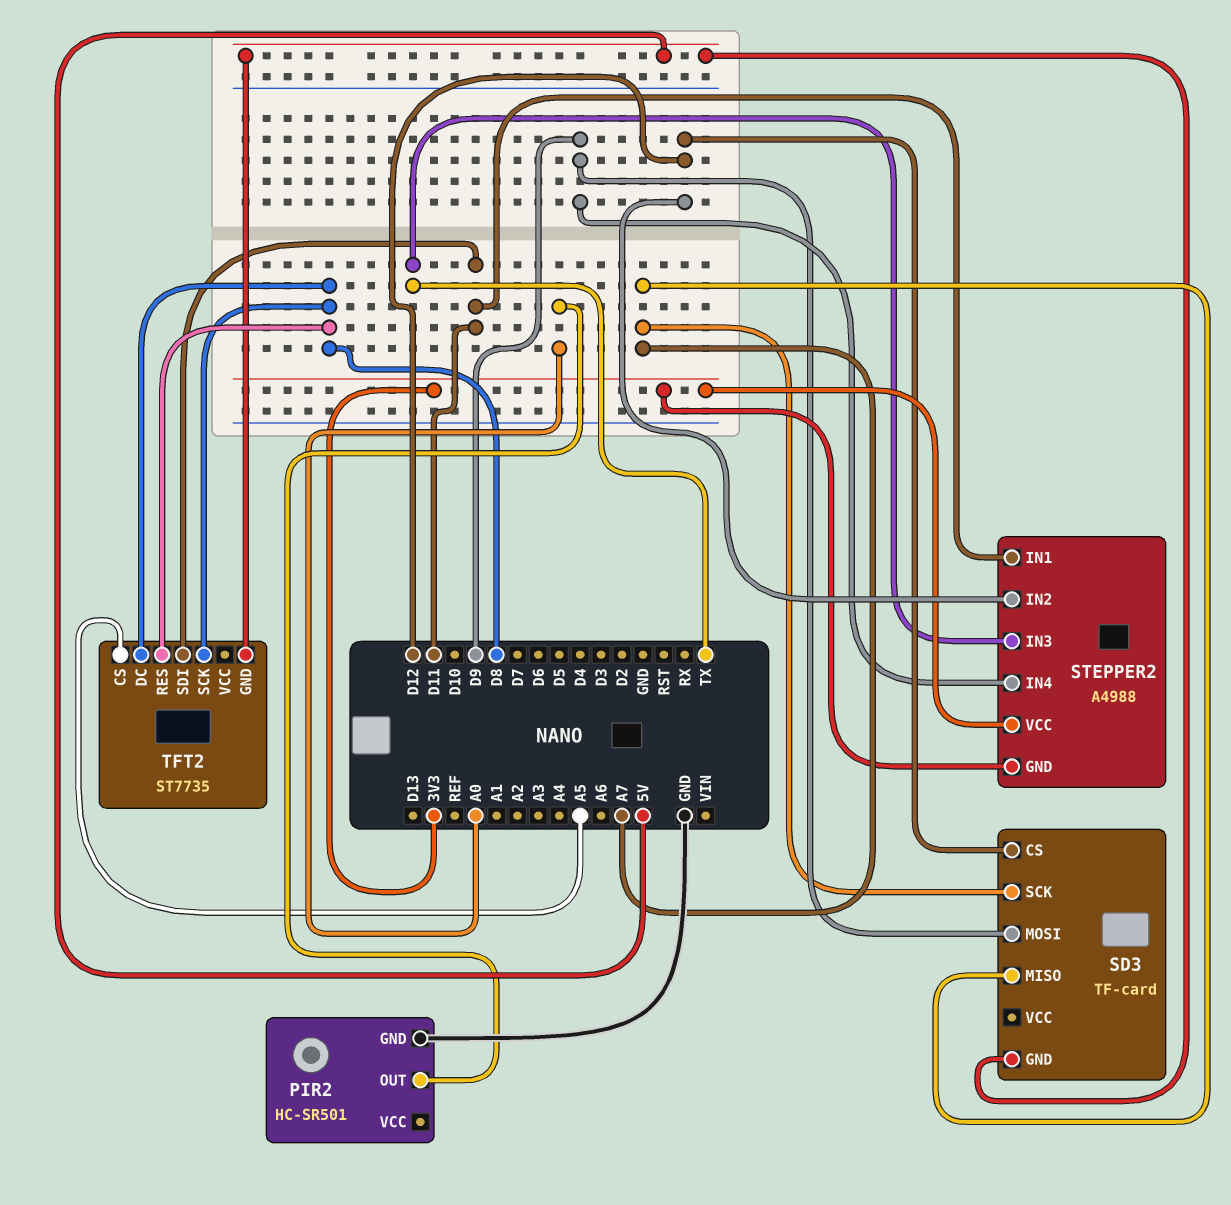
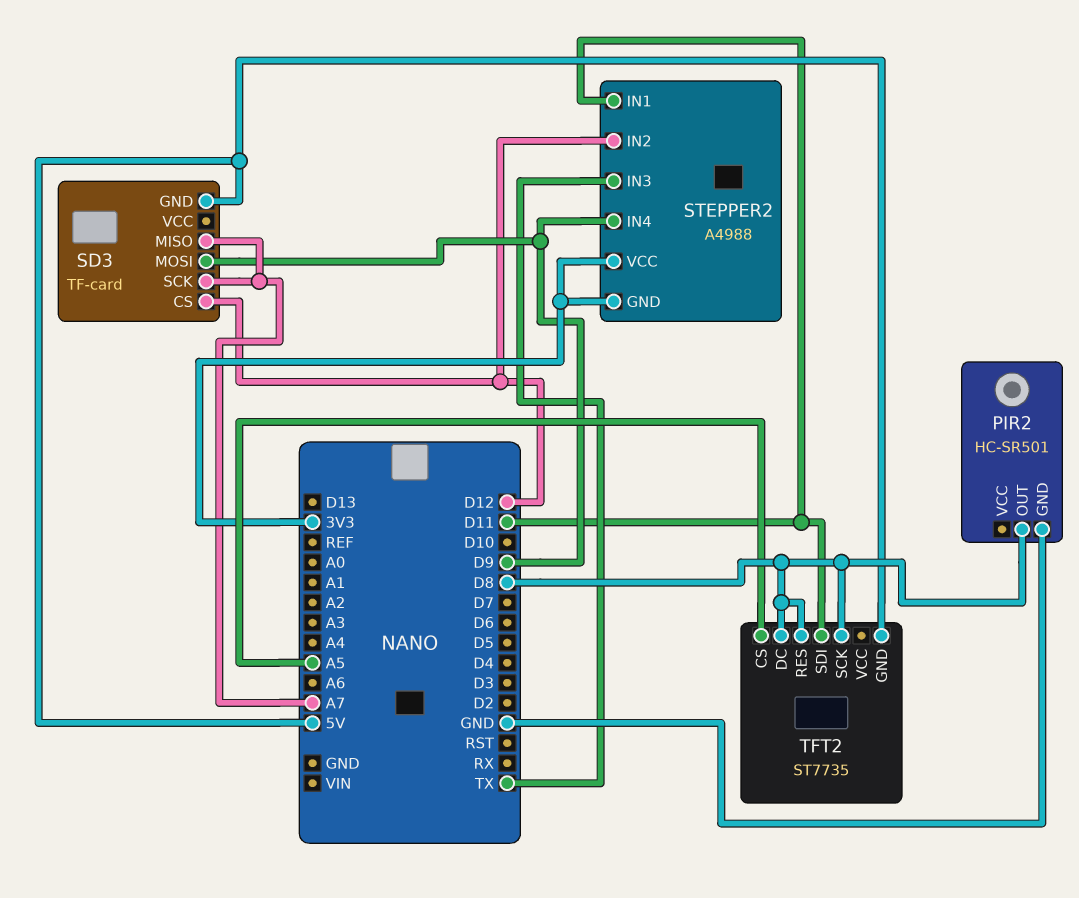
PIR2 pin OUT: A0 -> D8

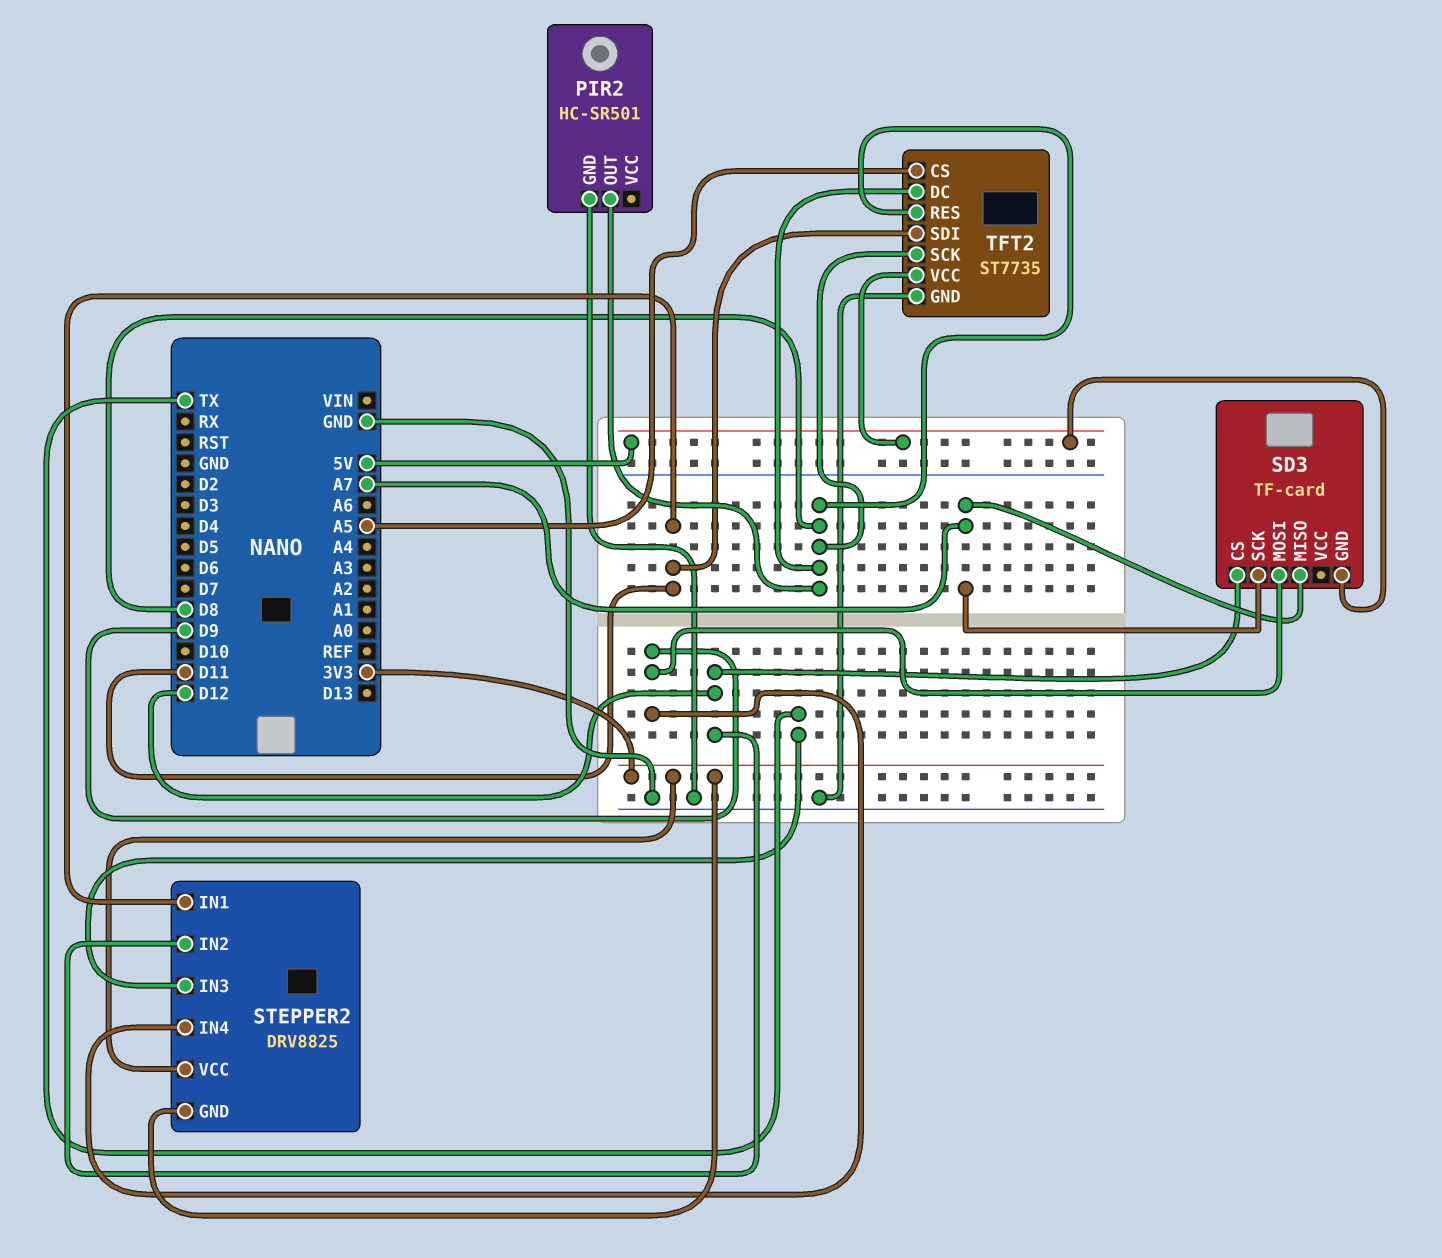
STEPPER2: A4988 -> DRV8825
TFT2 pin GND: 5V -> GND
TFT2 pin VCC: none -> 5V

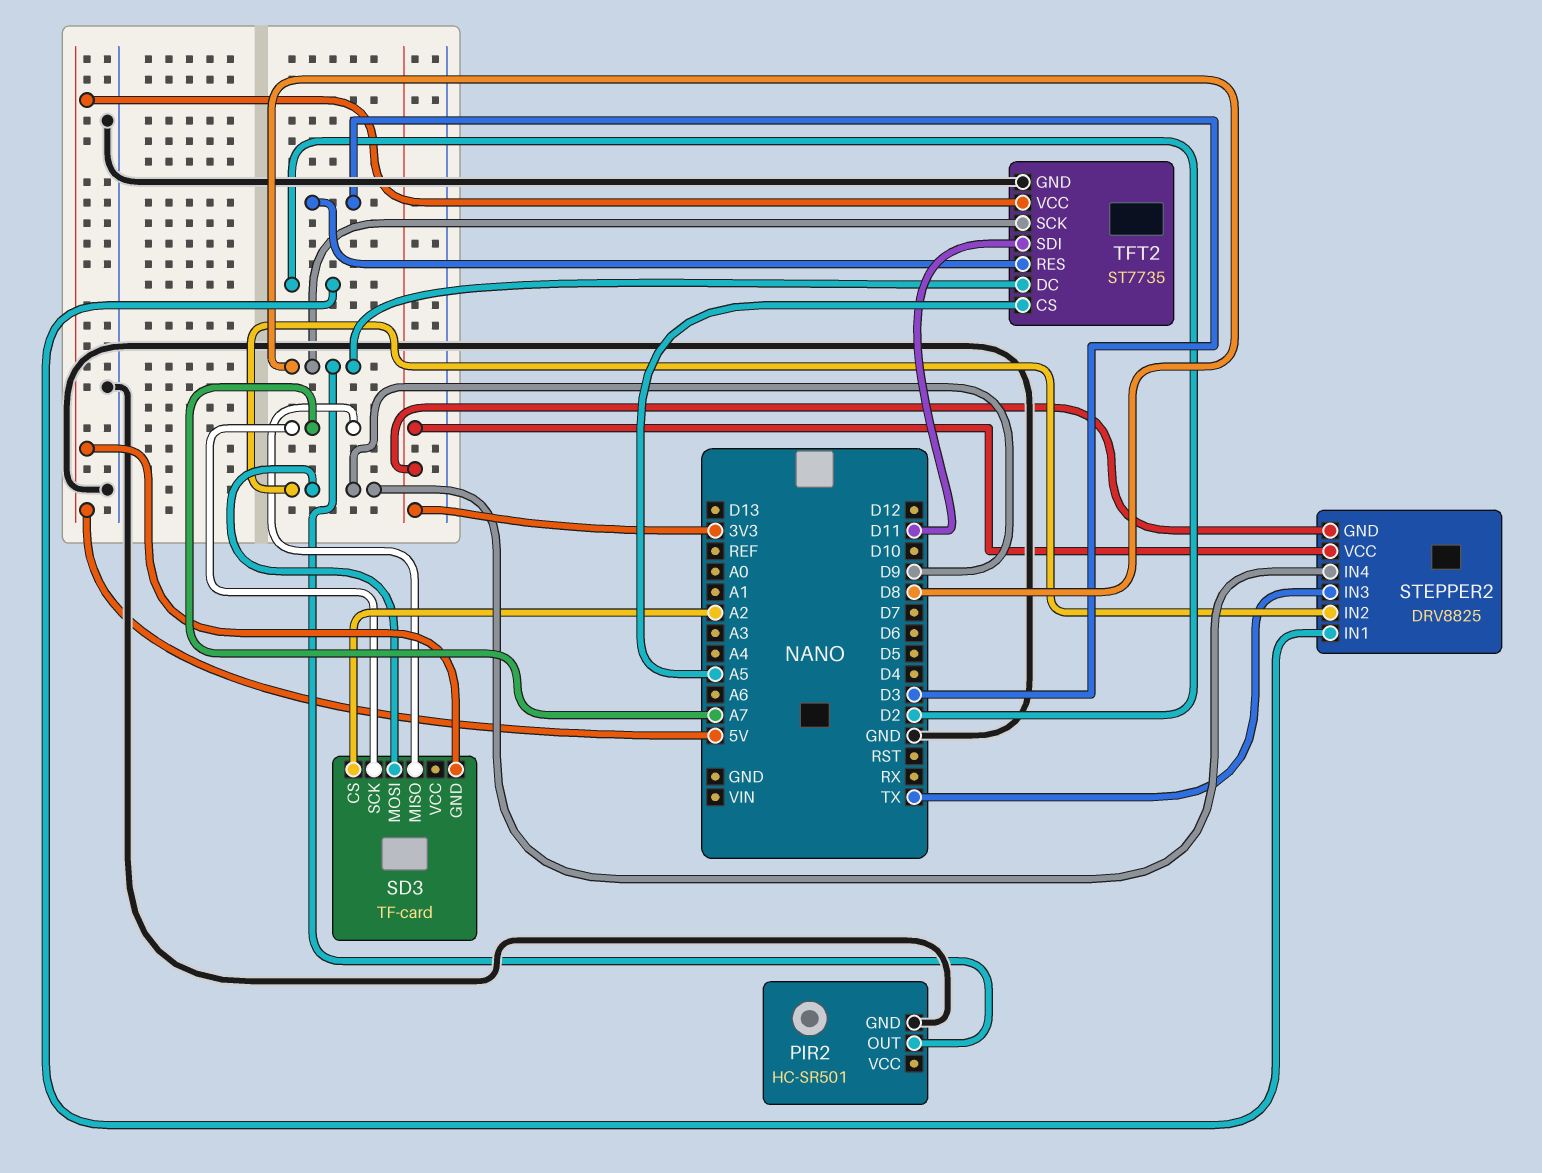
SD3 pin CS: D12 -> A2
STEPPER2 pin IN1: D11 -> D2
STEPPER2 pin IN2: D12 -> D9
TFT2 pin RES: D8 -> D3

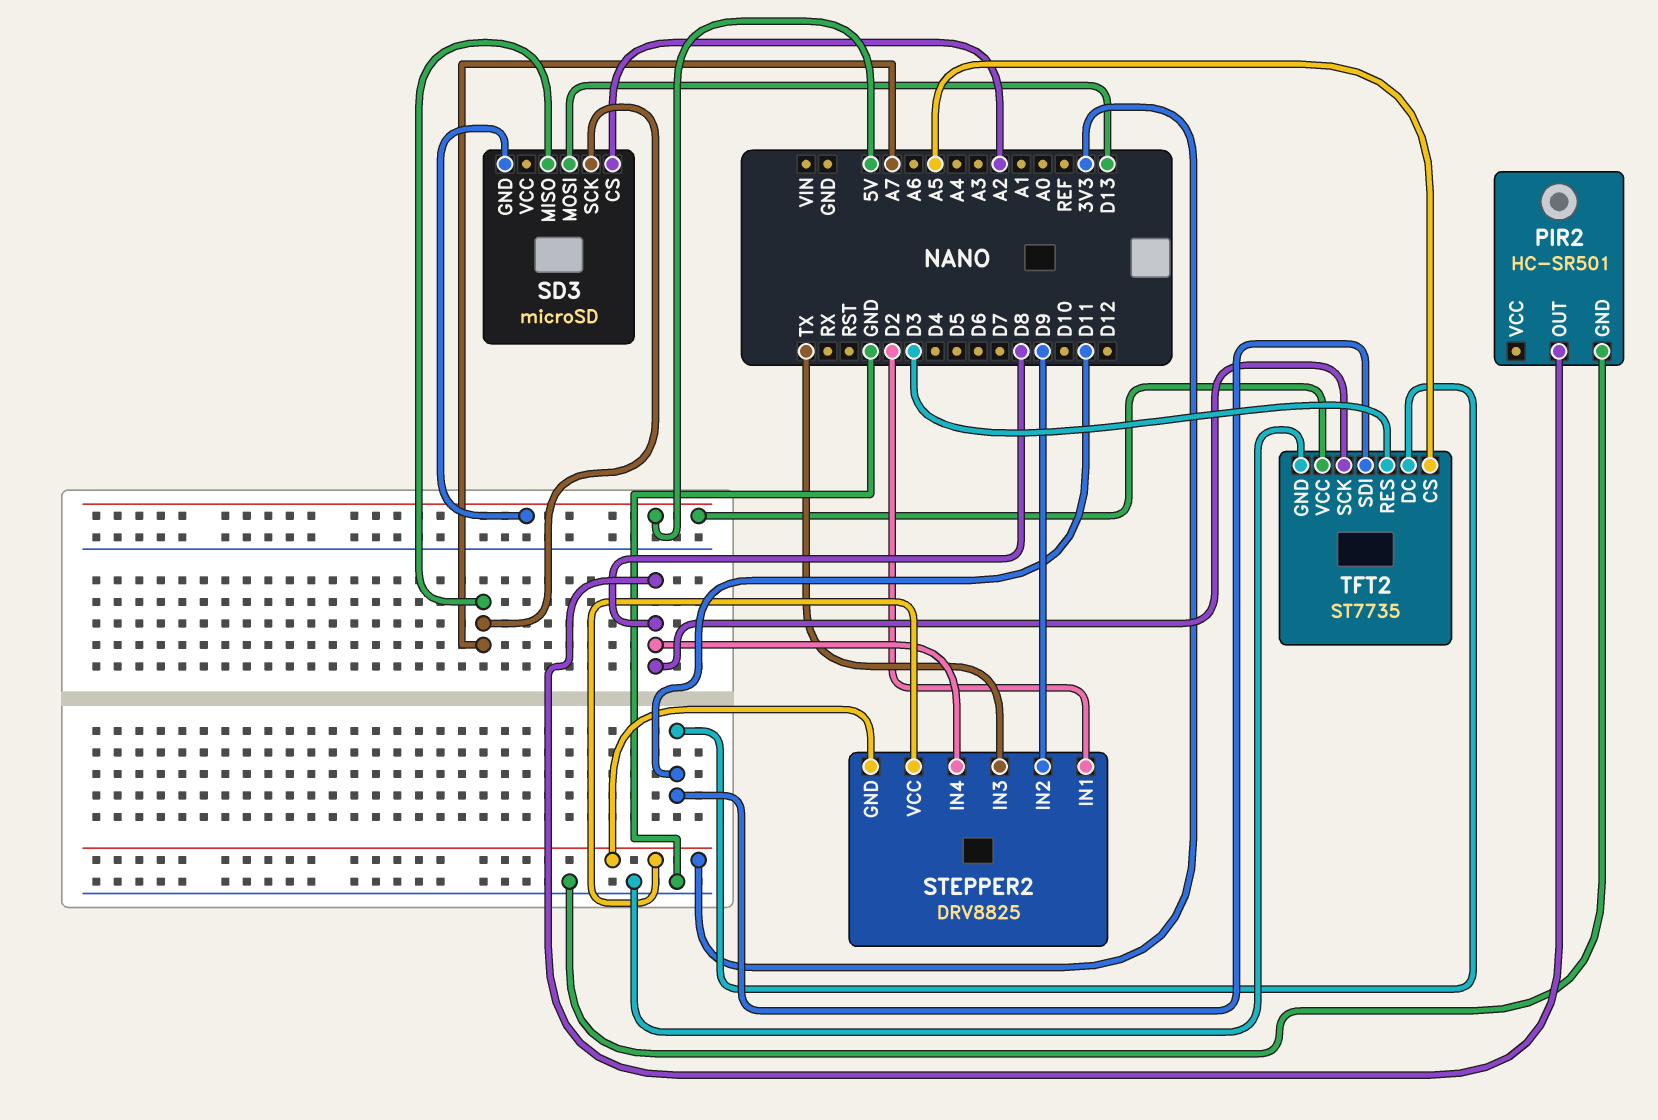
SD3: TF-card -> microSD
SD3 pin MOSI: D9 -> D13
STEPPER2 pin IN4: D9 -> D8
TFT2 pin DC: D8 -> D11

